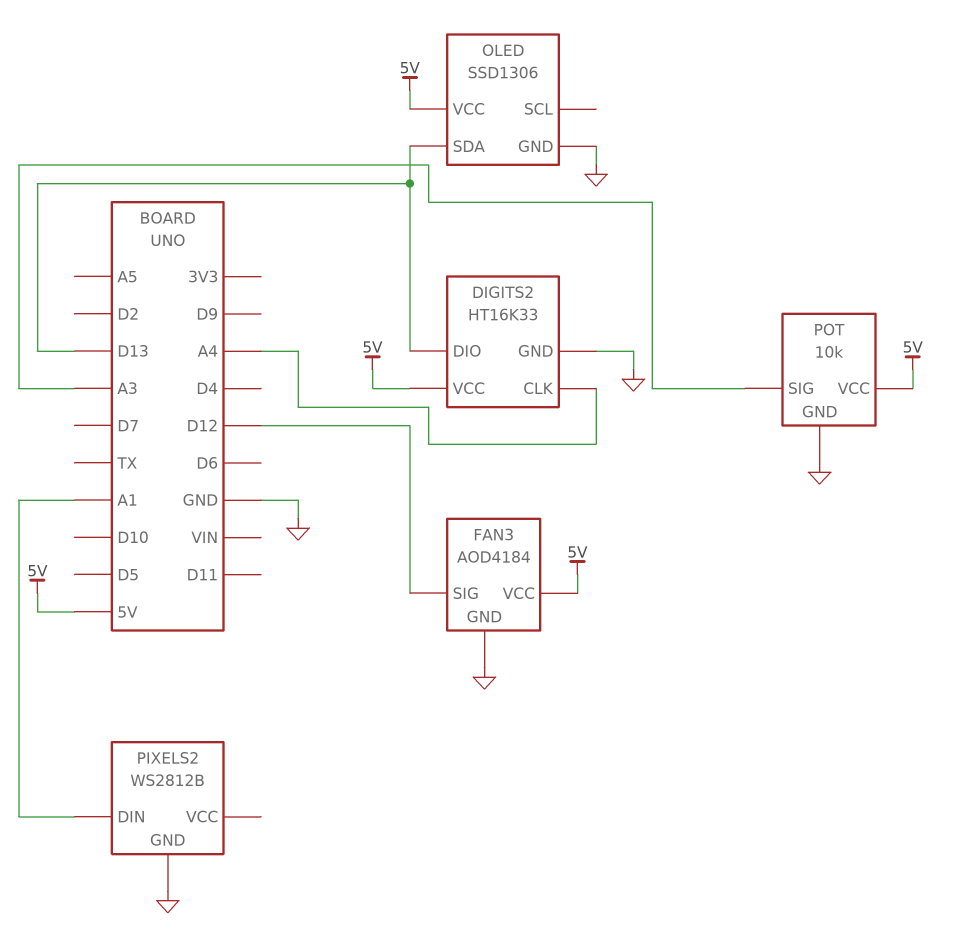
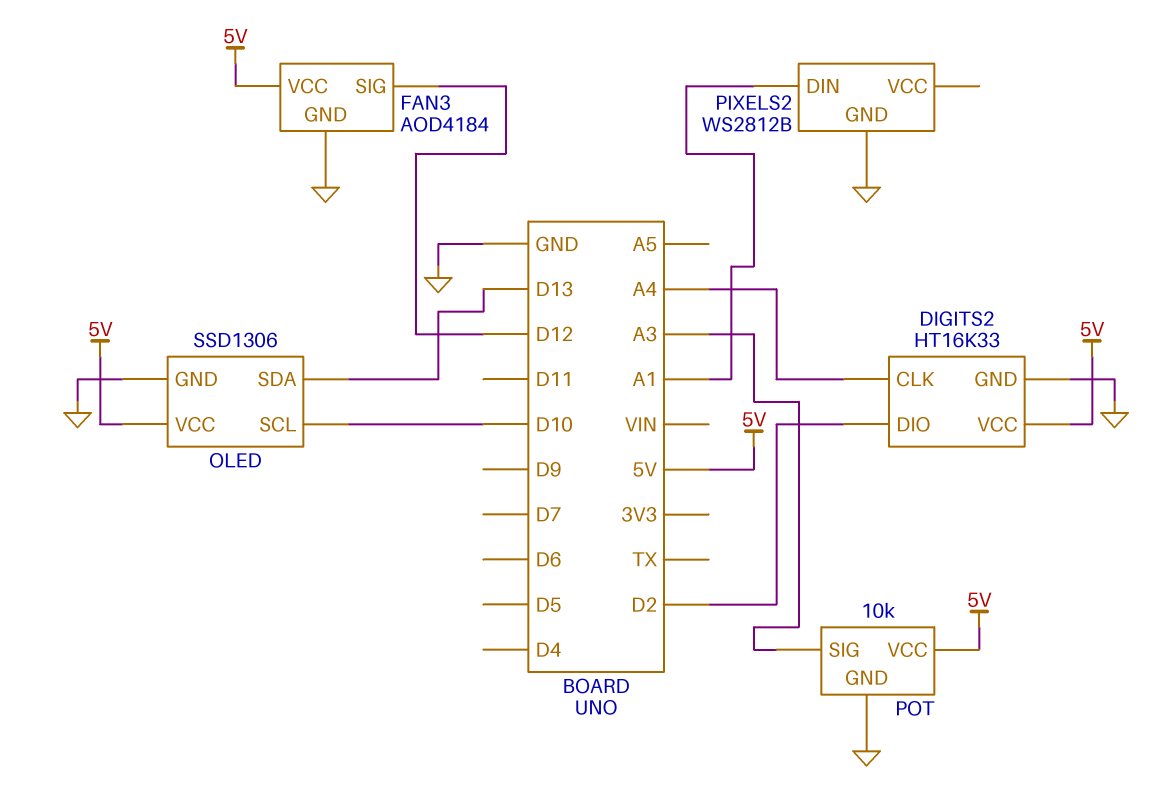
DIGITS2 pin DIO: D13 -> D2
OLED pin SCL: none -> D10

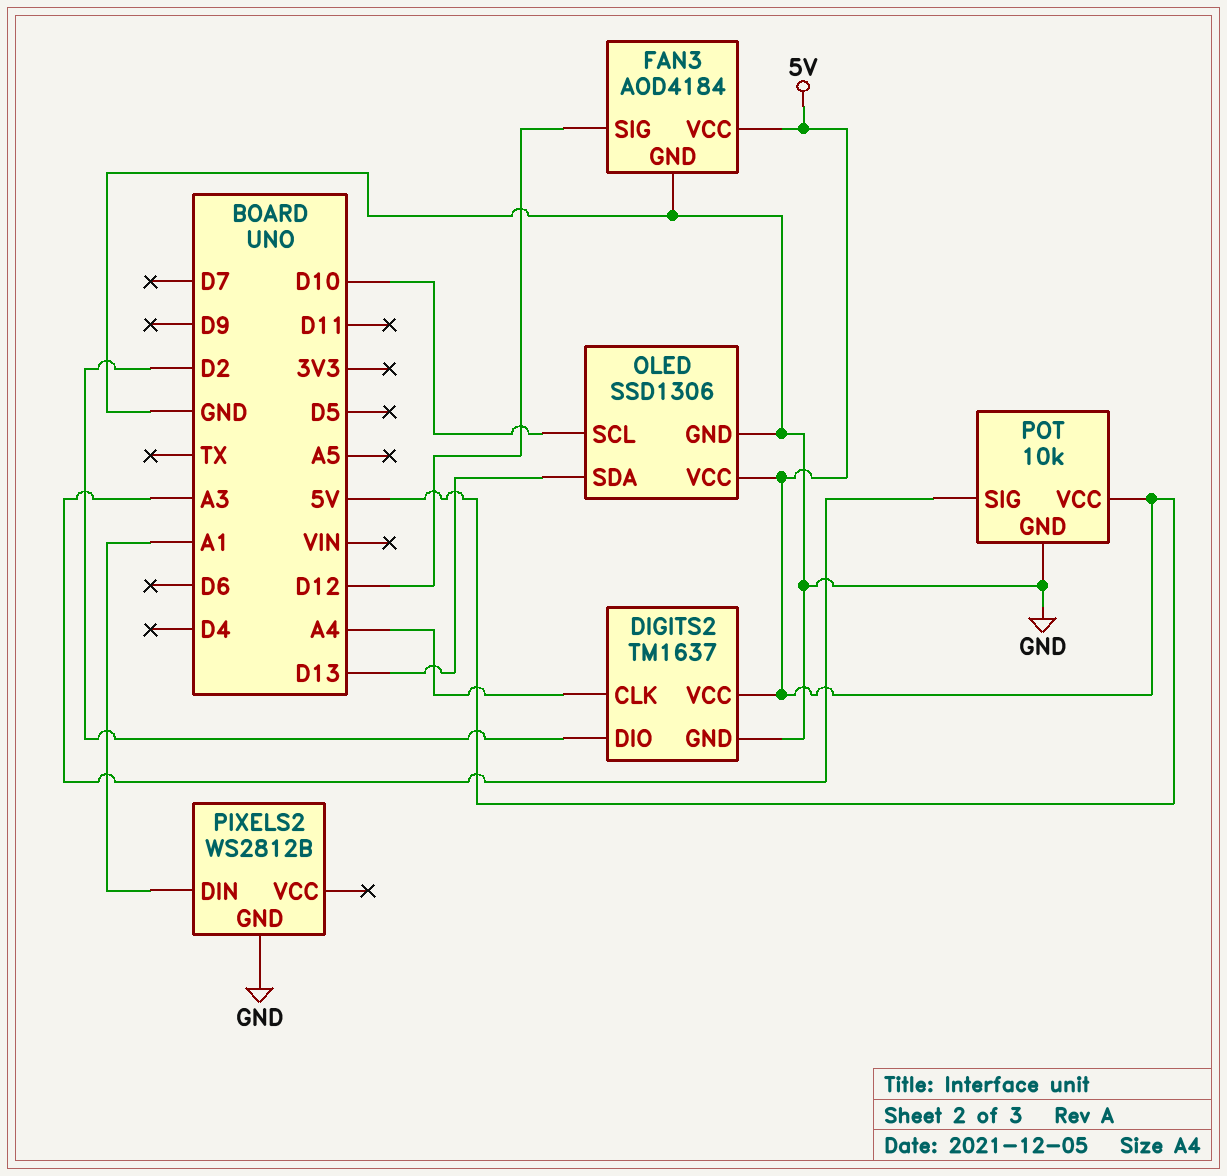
DIGITS2: HT16K33 -> TM1637

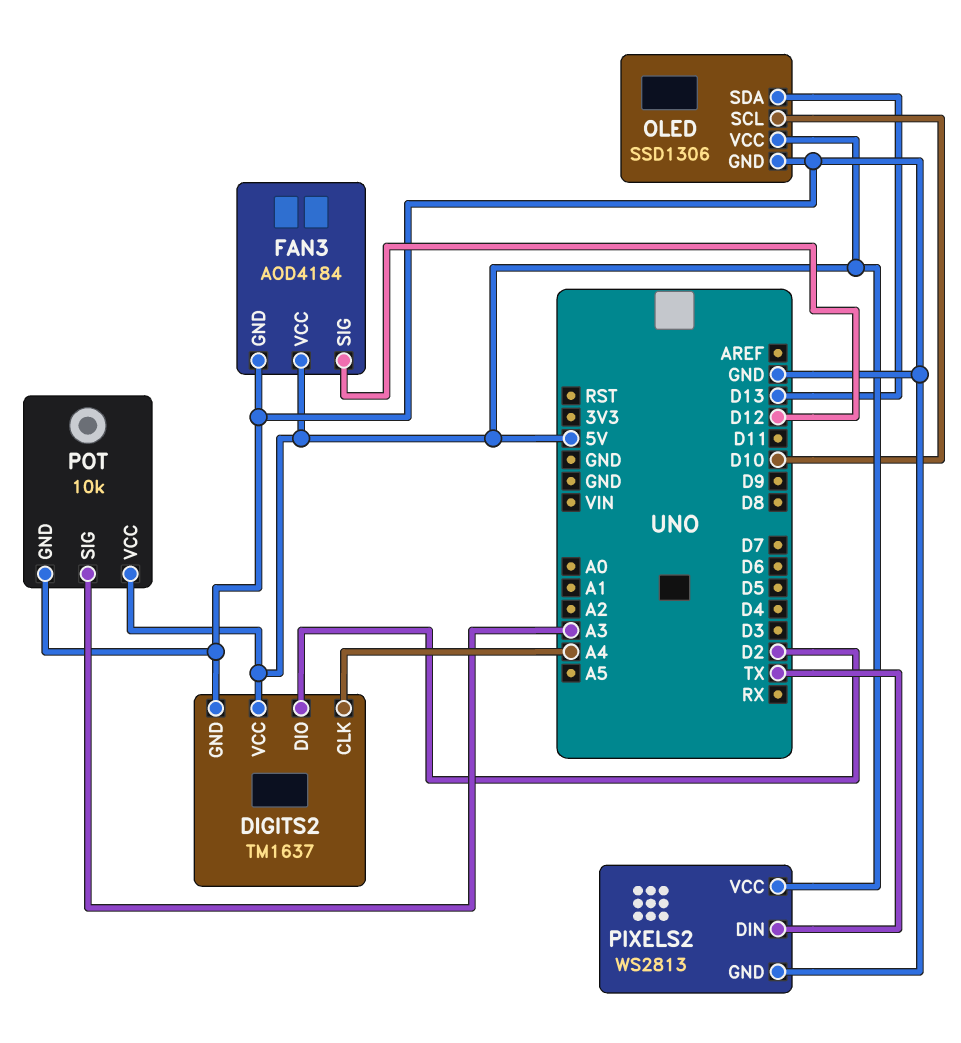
PIXELS2: WS2812B -> WS2813
PIXELS2 pin DIN: A1 -> TX
PIXELS2 pin VCC: none -> 5V

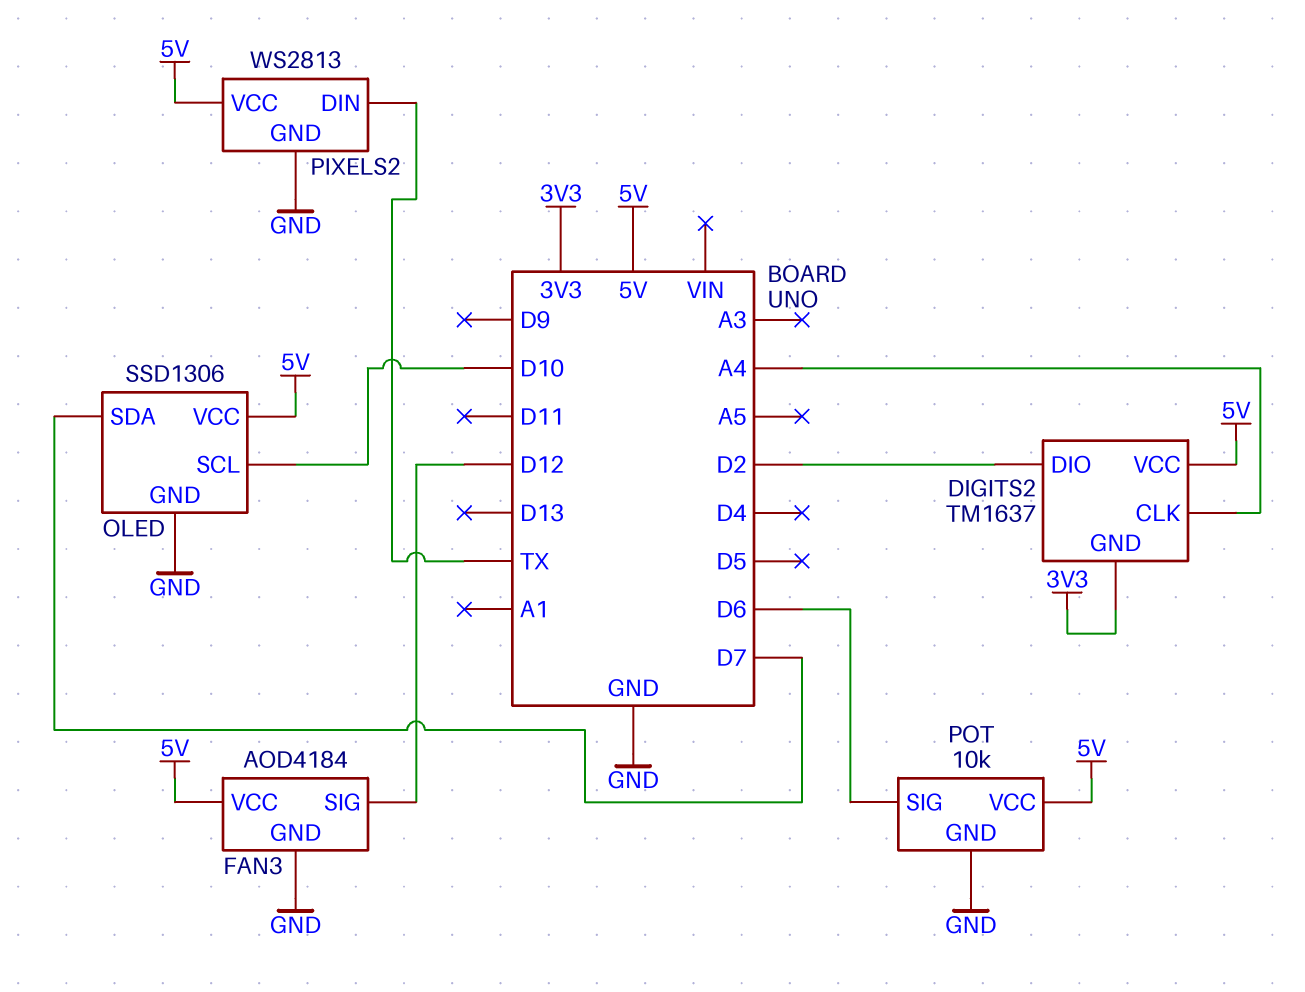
DIGITS2 pin GND: GND -> 3V3
OLED pin SDA: D13 -> D7
POT pin SIG: A3 -> D6

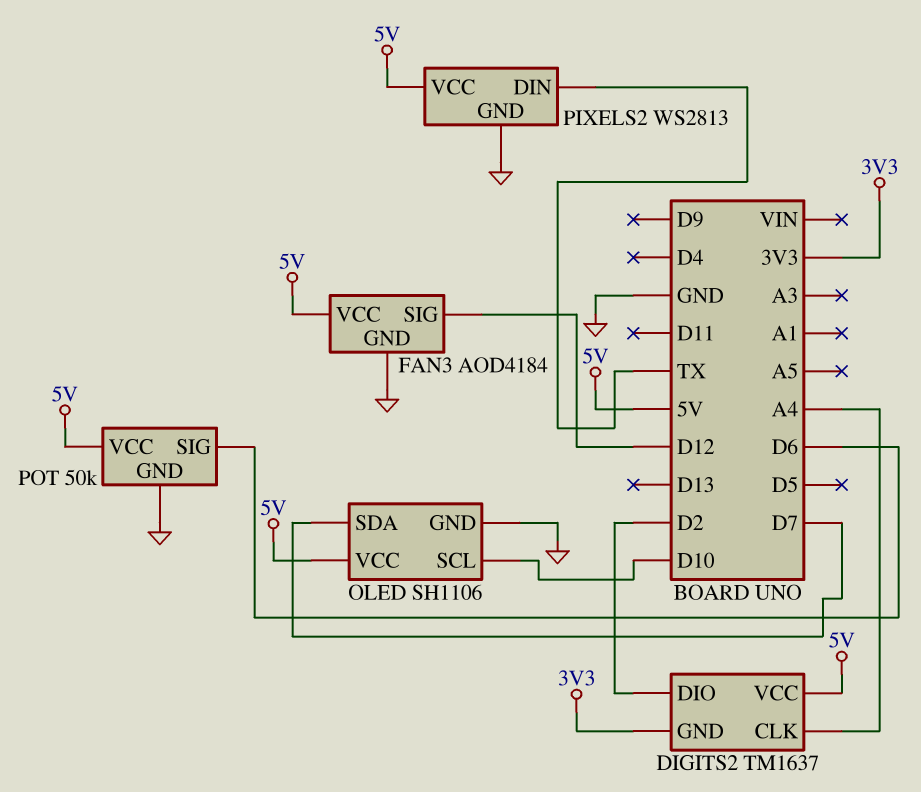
OLED: SSD1306 -> SH1106
POT: 10k -> 50k

